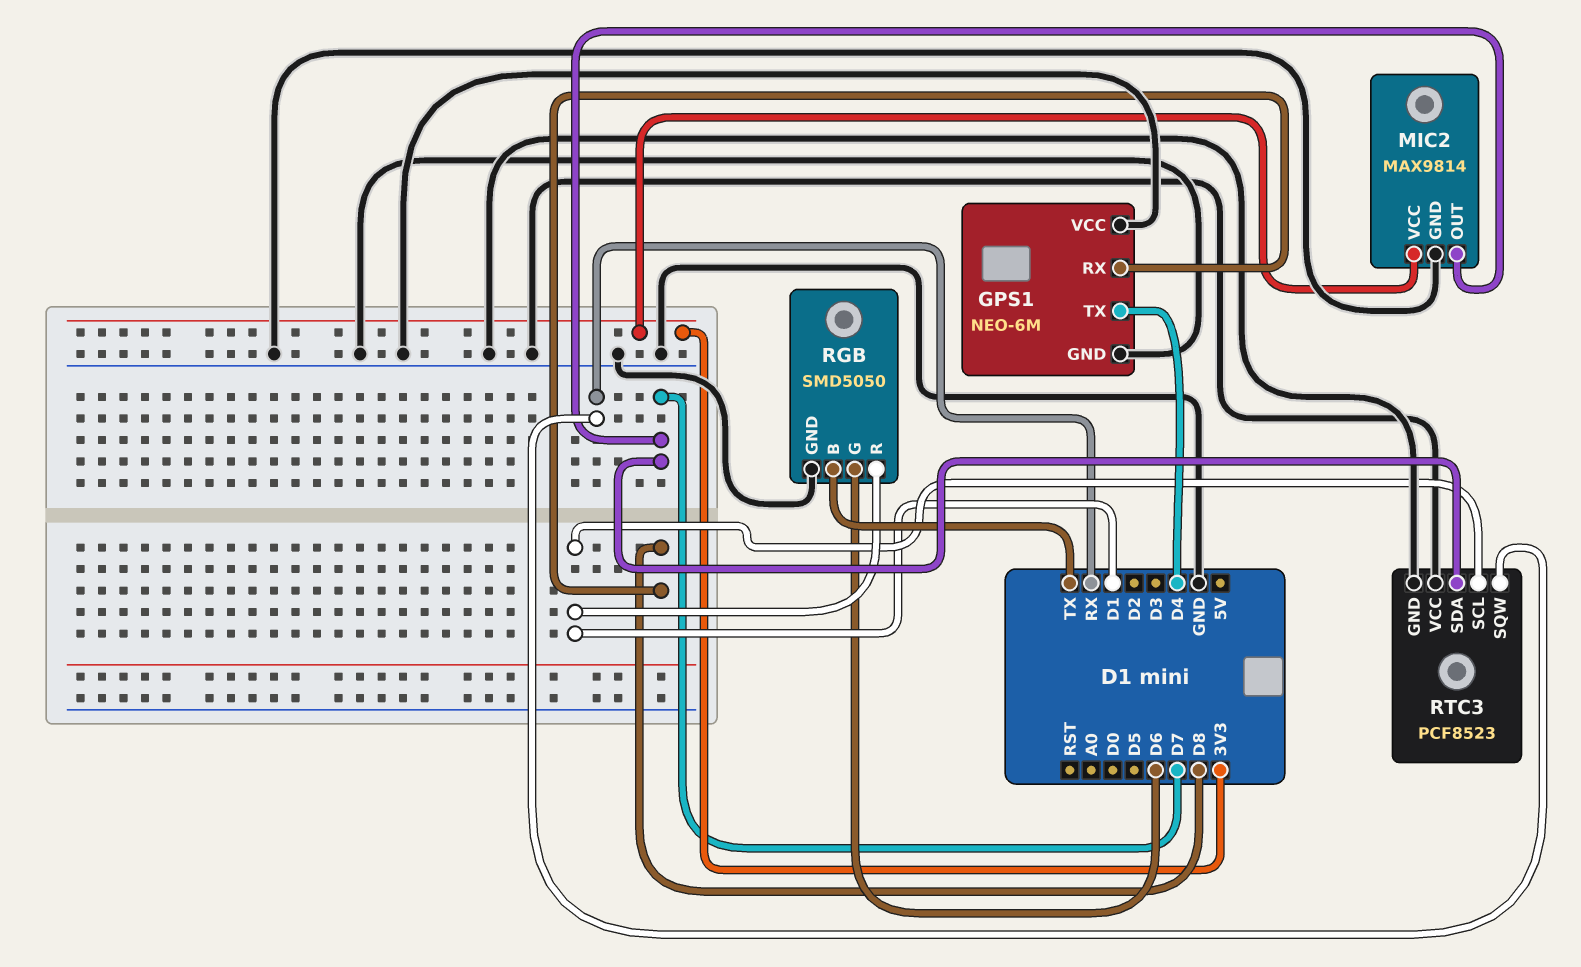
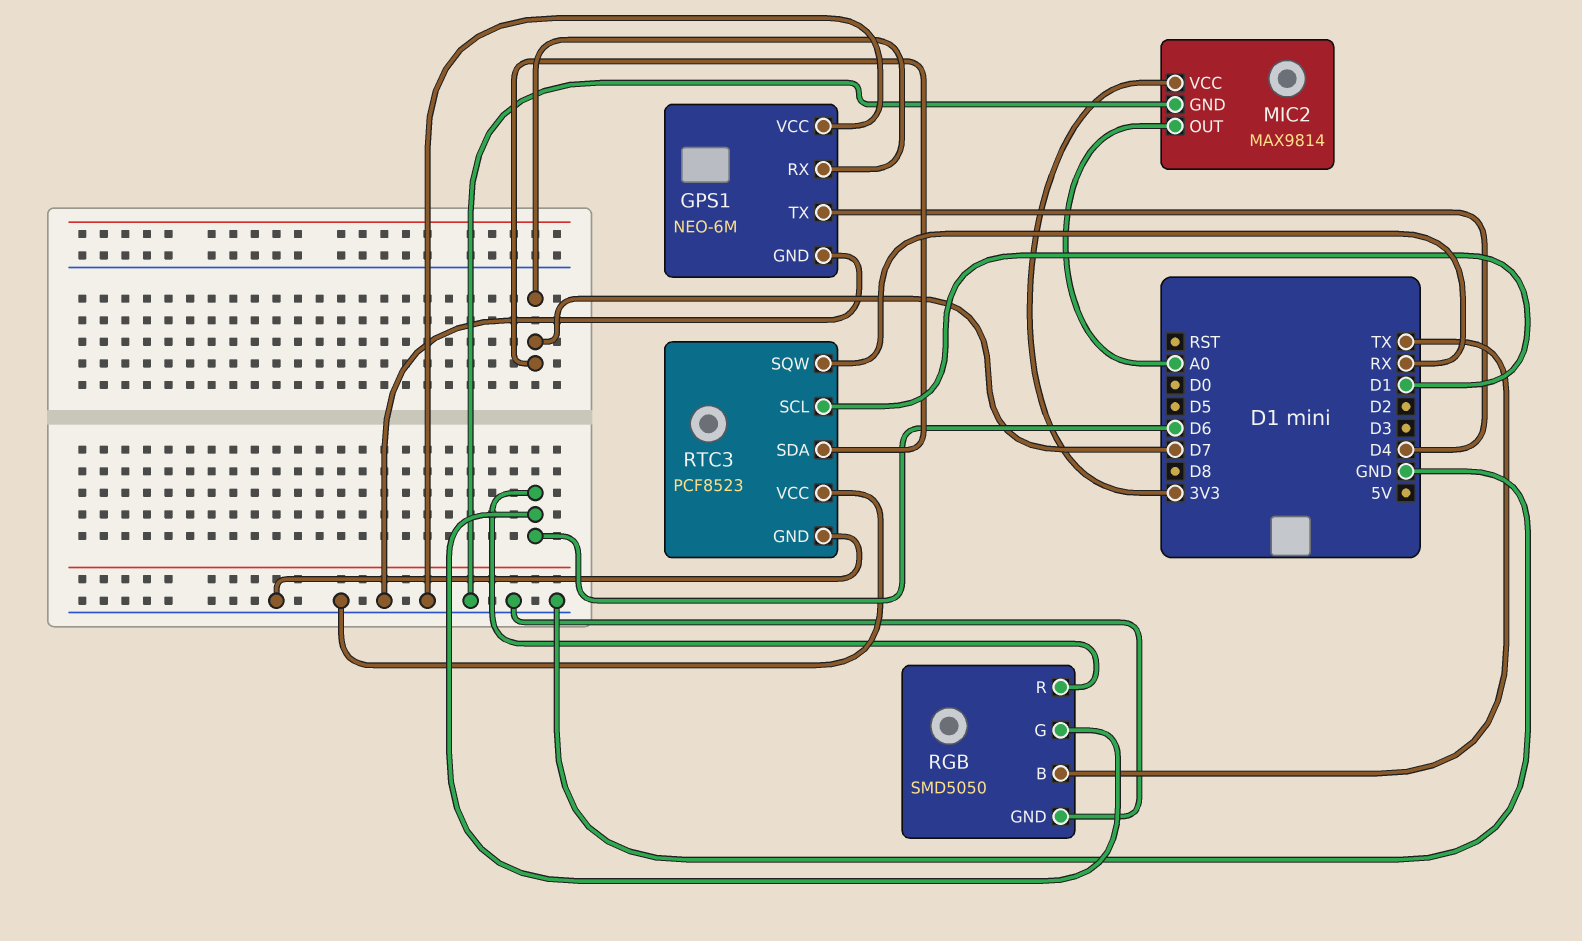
GPS1 pin RX: D8 -> D7
MIC2 pin OUT: D7 -> A0
RGB pin R: D1 -> D6

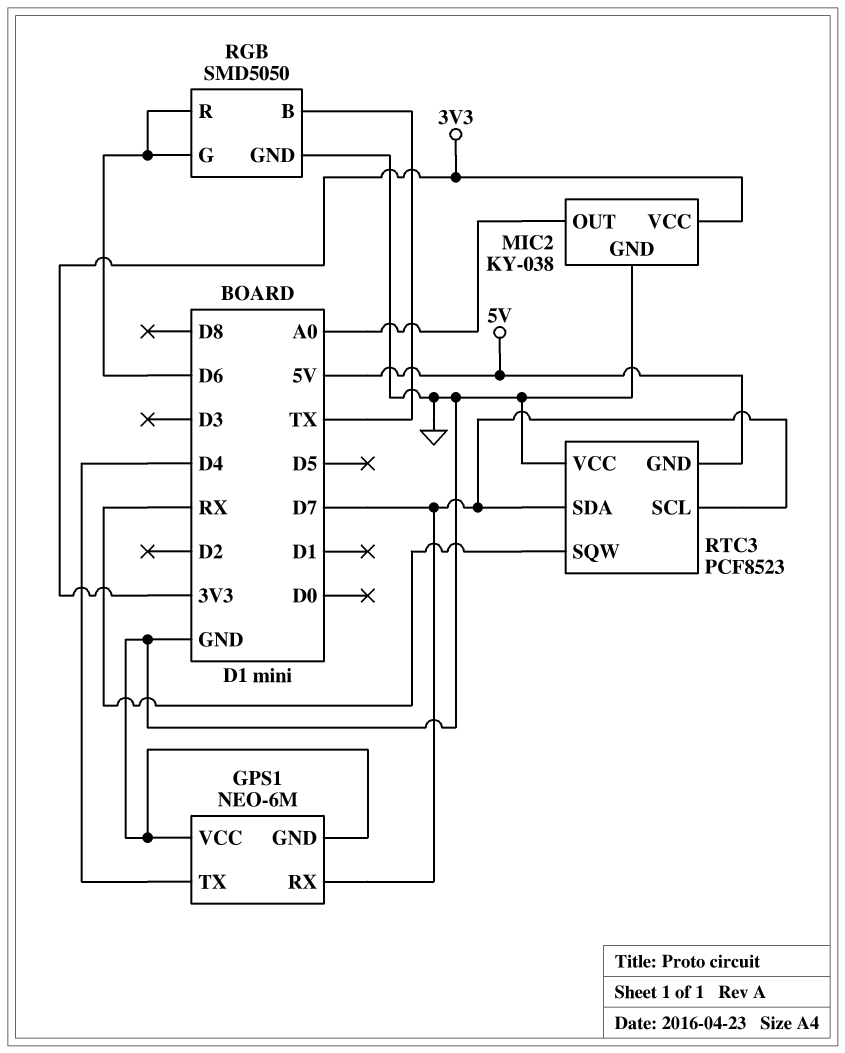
MIC2: MAX9814 -> KY-038
RTC3 pin GND: GND -> 5V
RTC3 pin SCL: D1 -> D7

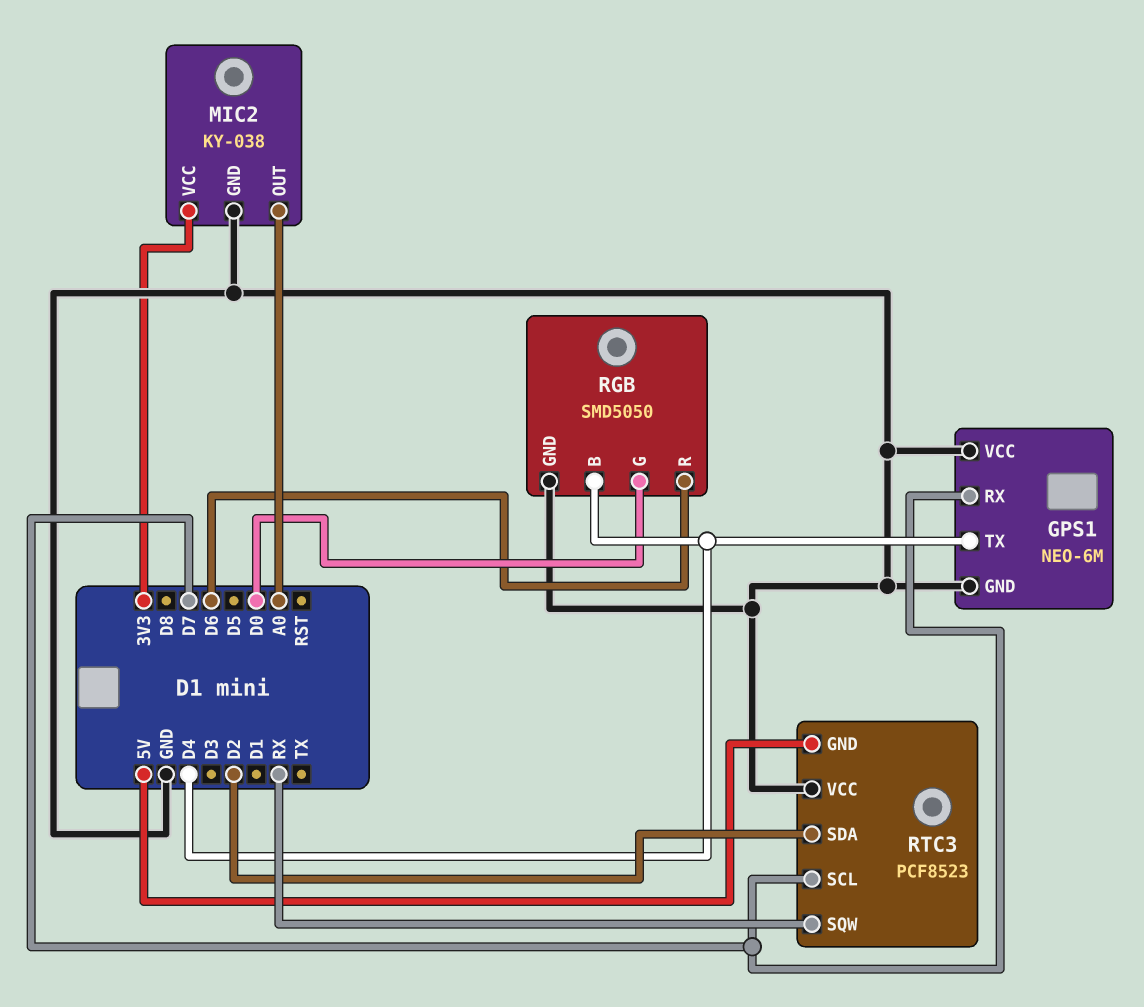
RGB pin B: TX -> D4
RGB pin G: D6 -> D0
RTC3 pin SDA: D7 -> D2

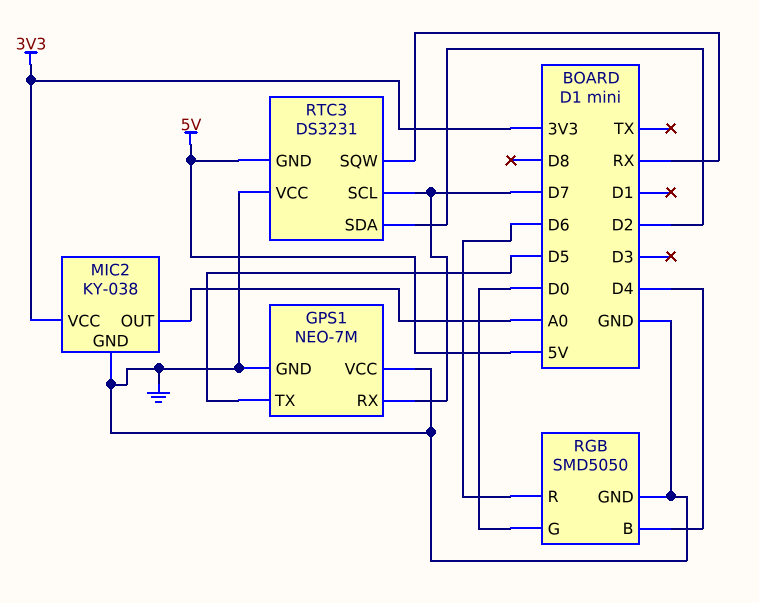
GPS1: NEO-6M -> NEO-7M
GPS1 pin TX: D4 -> D5
RTC3: PCF8523 -> DS3231

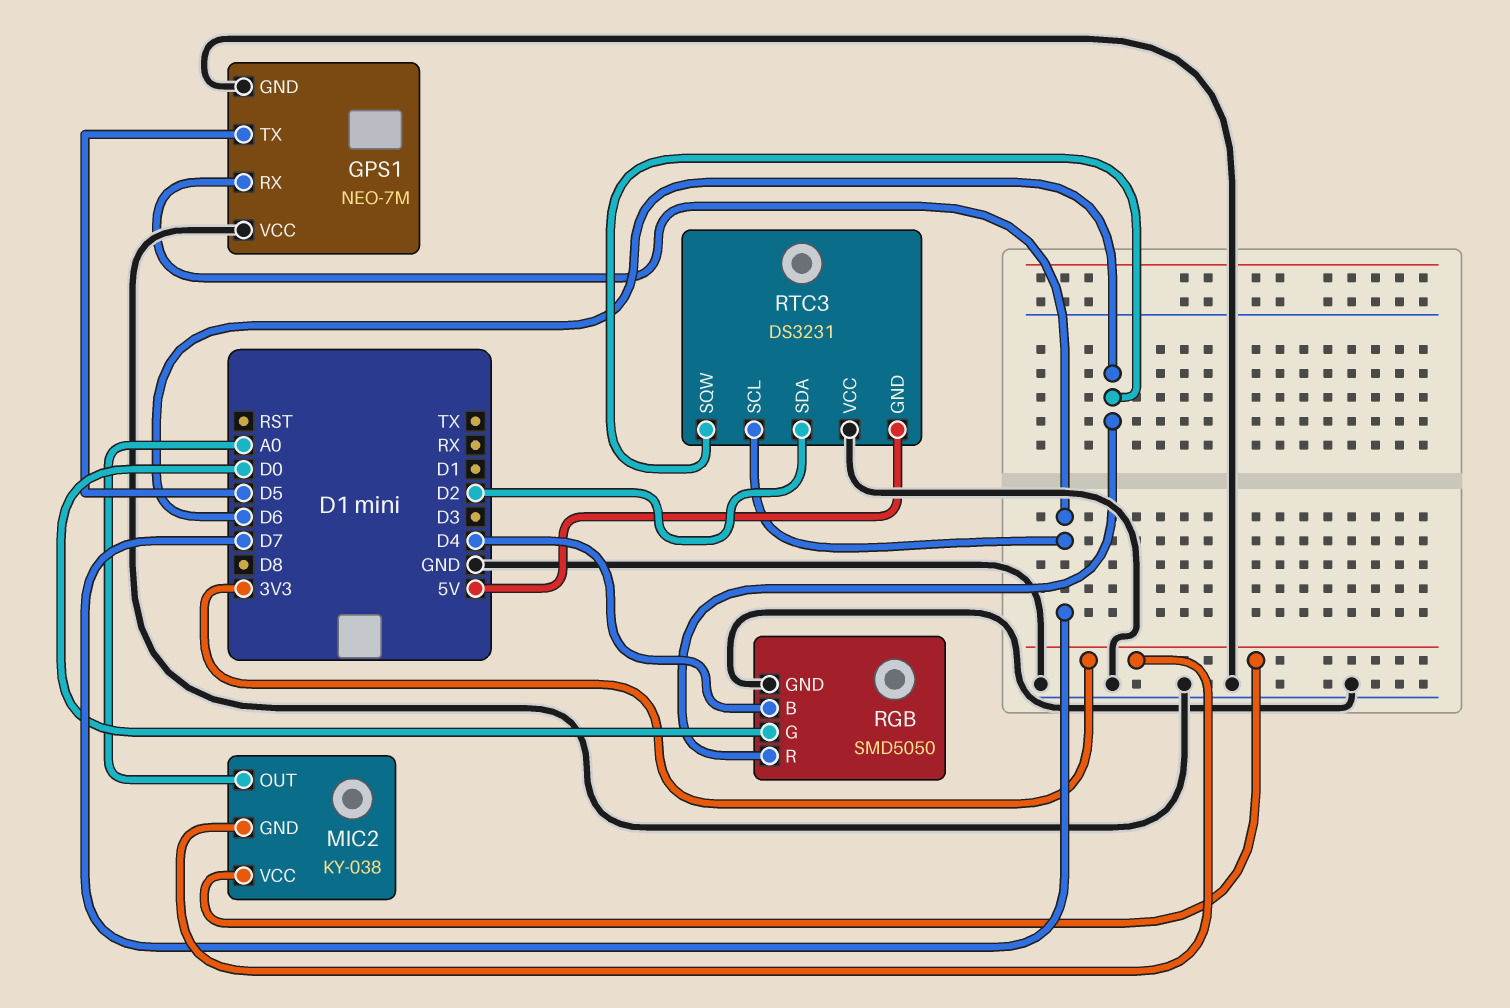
MIC2 pin GND: GND -> 3V3
RTC3 pin SQW: RX -> D6

